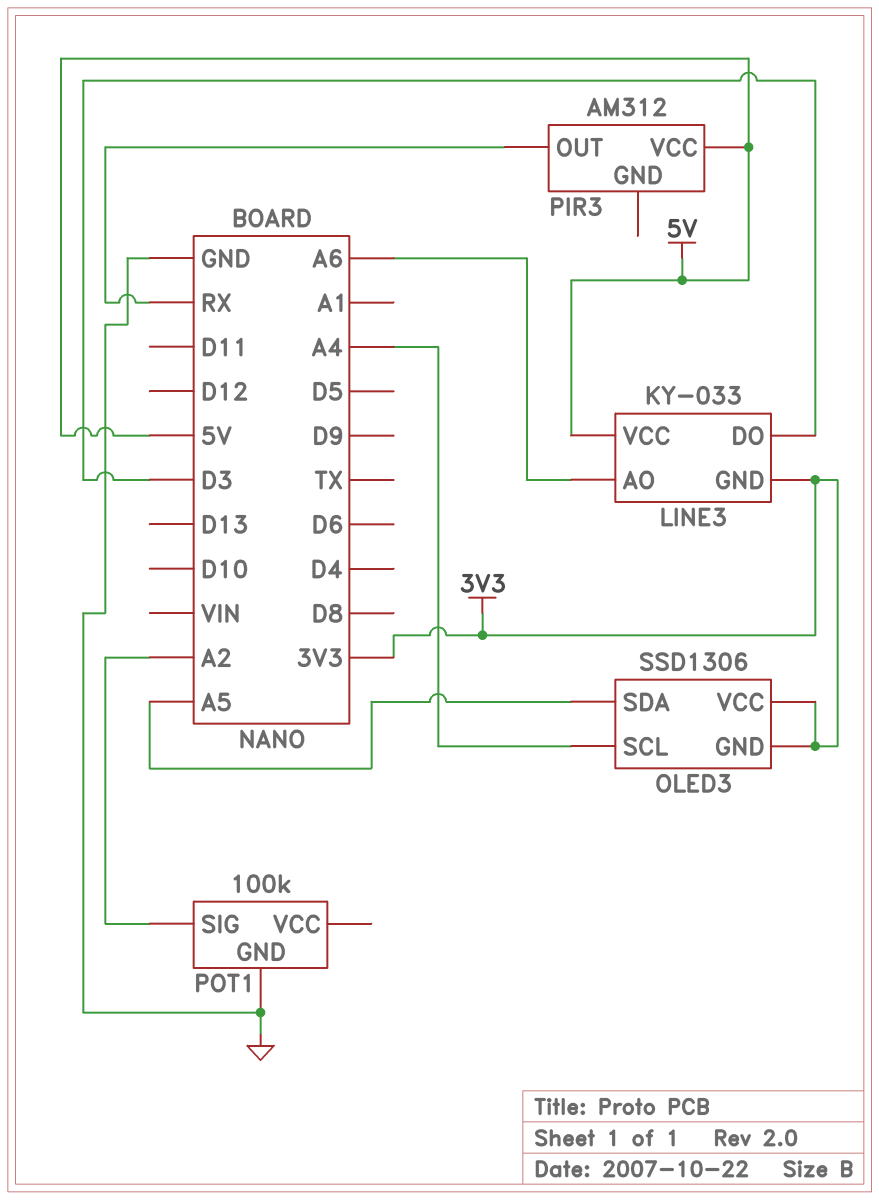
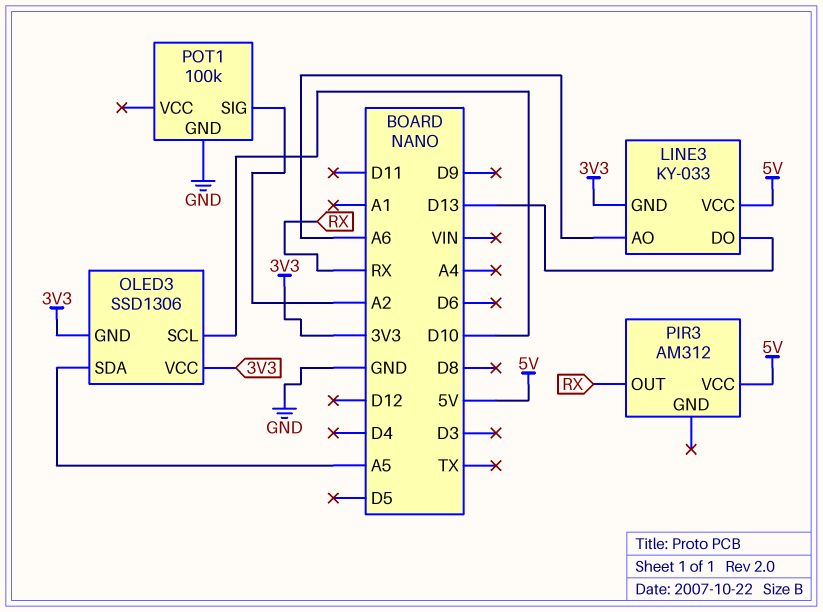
LINE3 pin DO: D3 -> D13
OLED3 pin SCL: A4 -> D10

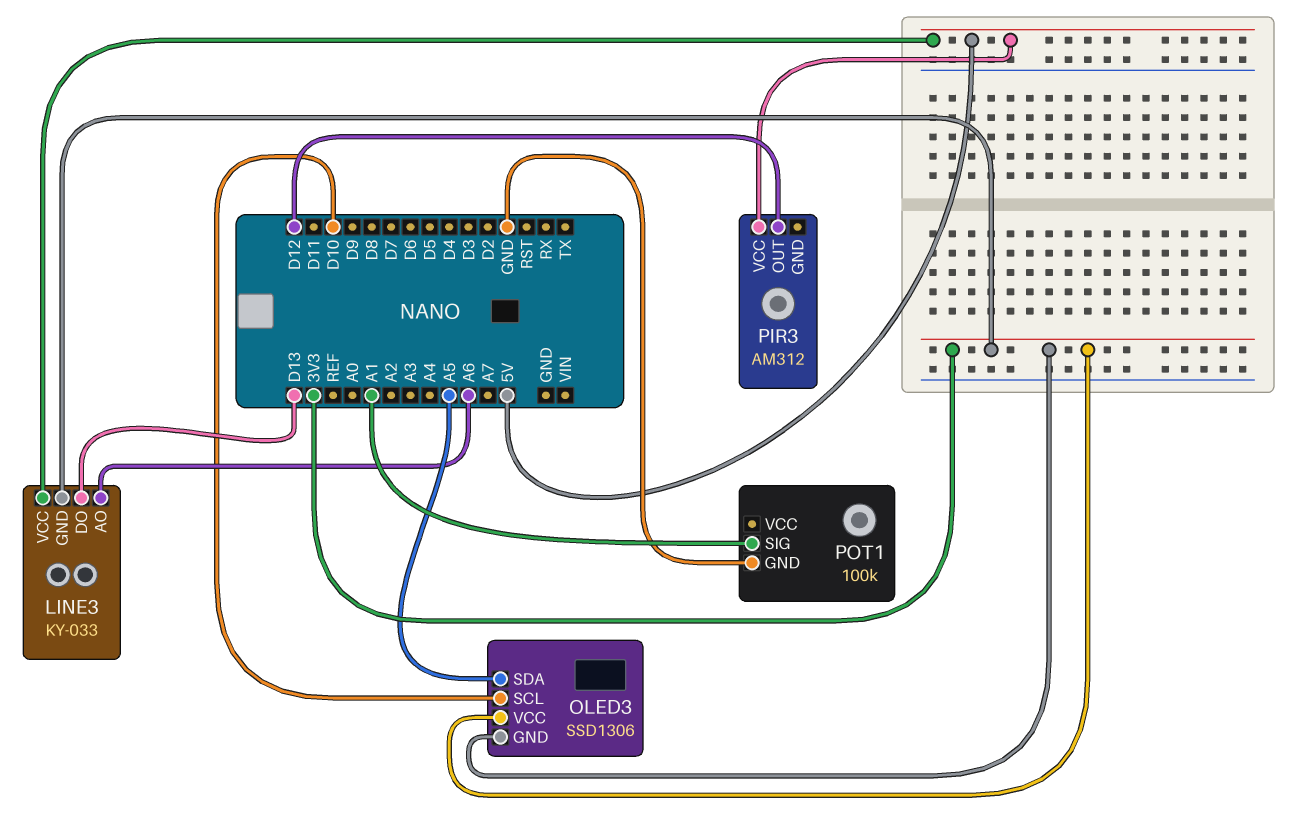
PIR3 pin OUT: RX -> D12
POT1 pin SIG: A2 -> A1

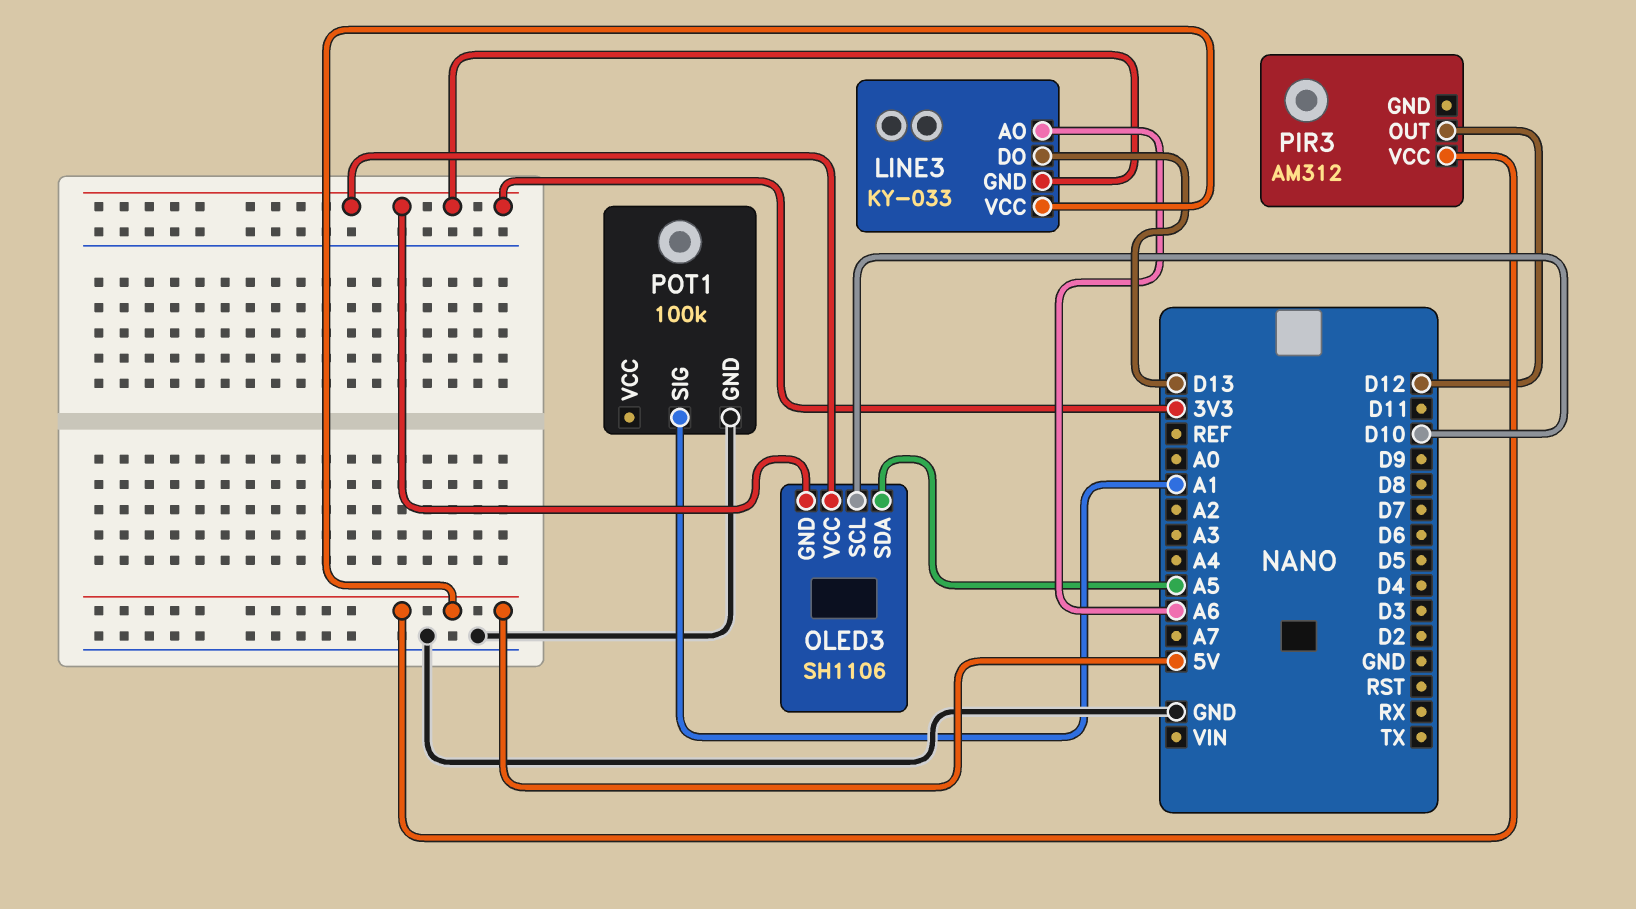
OLED3: SSD1306 -> SH1106

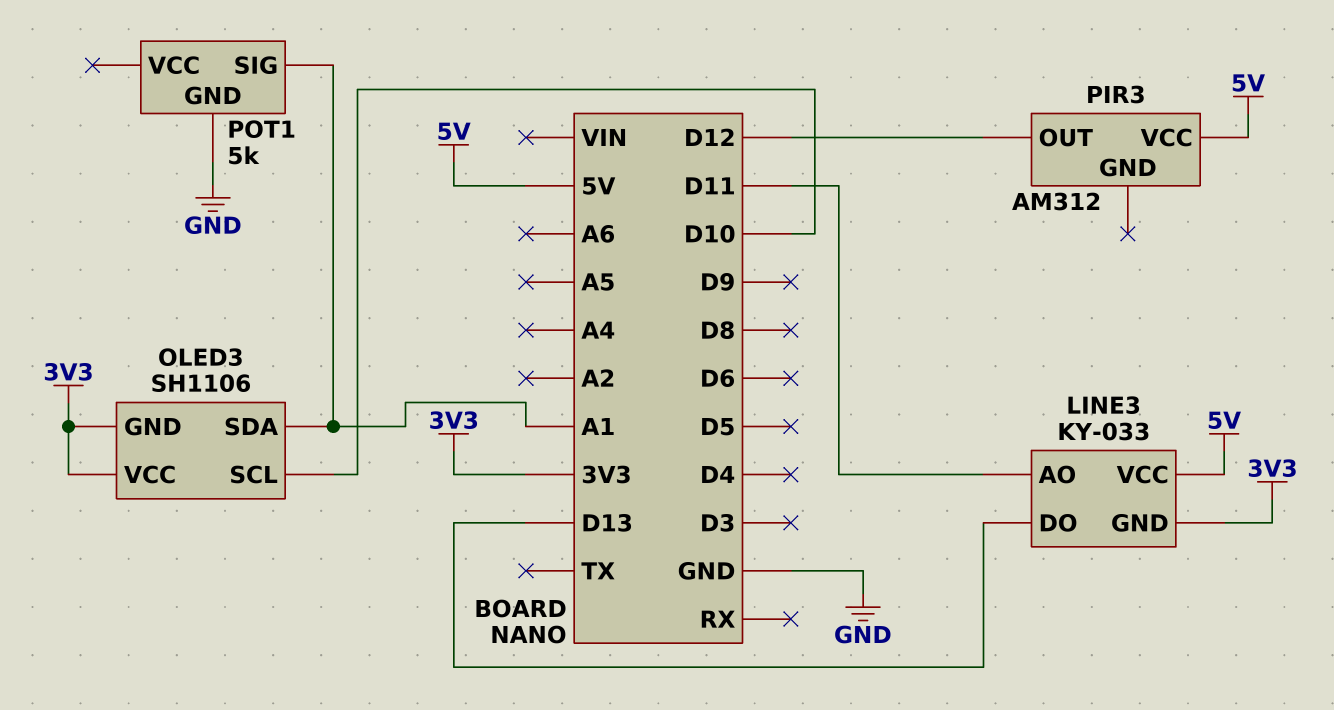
LINE3 pin AO: A6 -> D11
OLED3 pin SDA: A5 -> A1
POT1: 100k -> 5k

